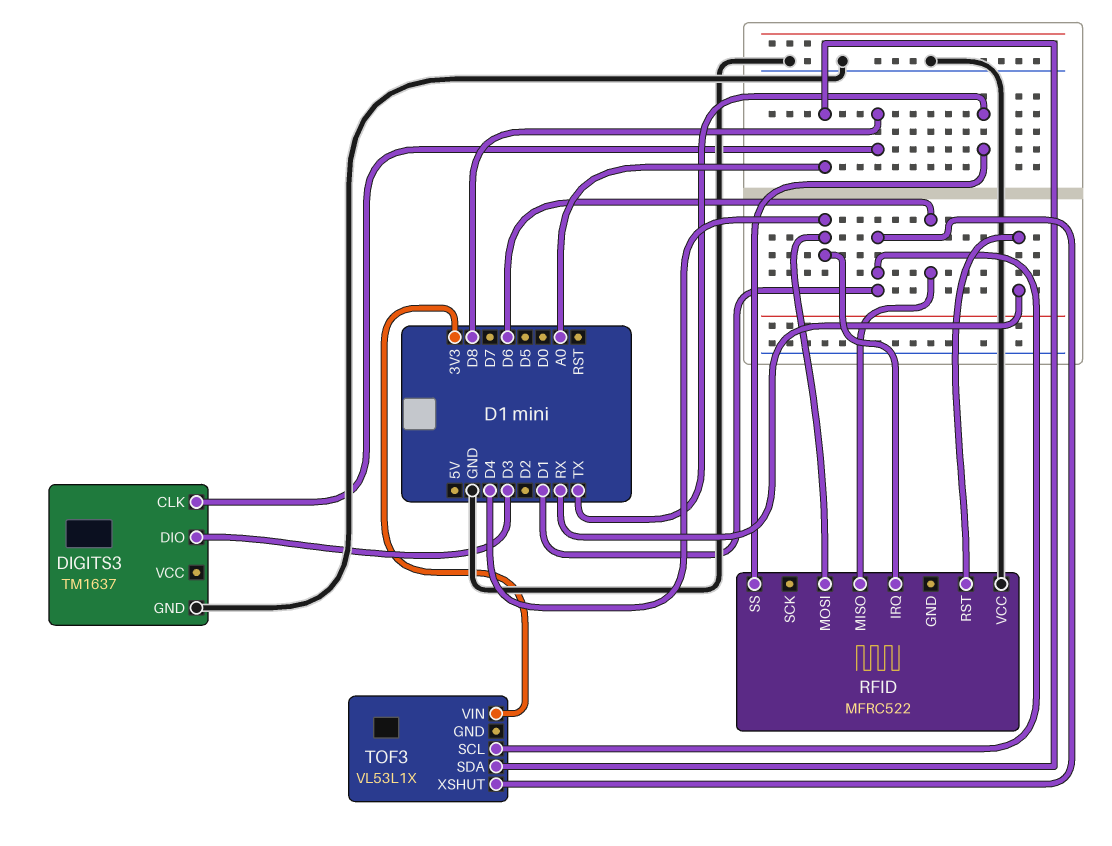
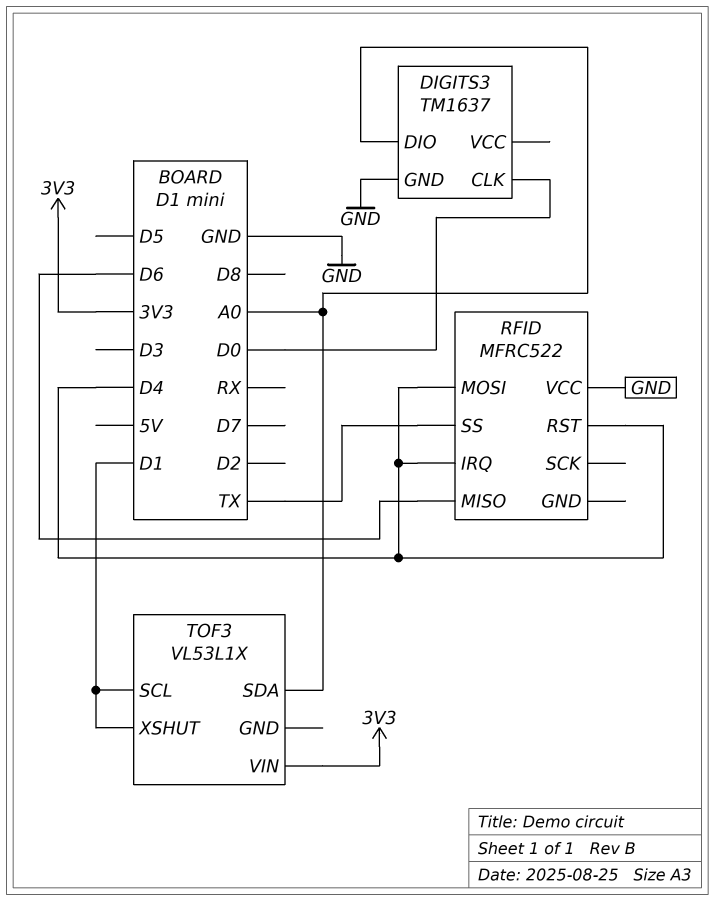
DIGITS3 pin CLK: D8 -> D0
DIGITS3 pin DIO: D3 -> A0
RFID pin RST: RX -> D4

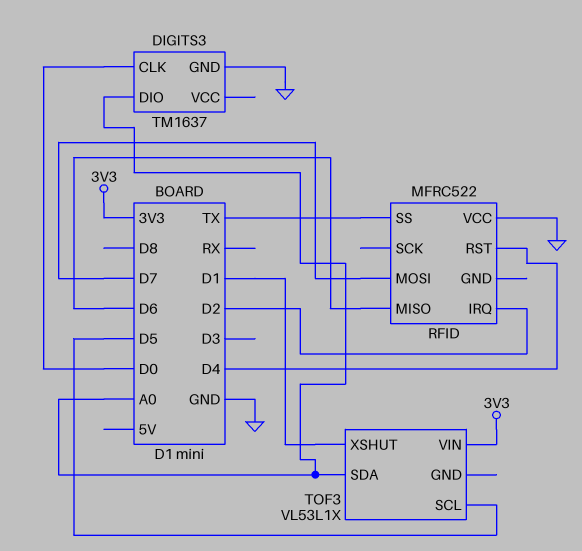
RFID pin IRQ: D4 -> D2
RFID pin MOSI: D4 -> D7
TOF3 pin SCL: D1 -> D5

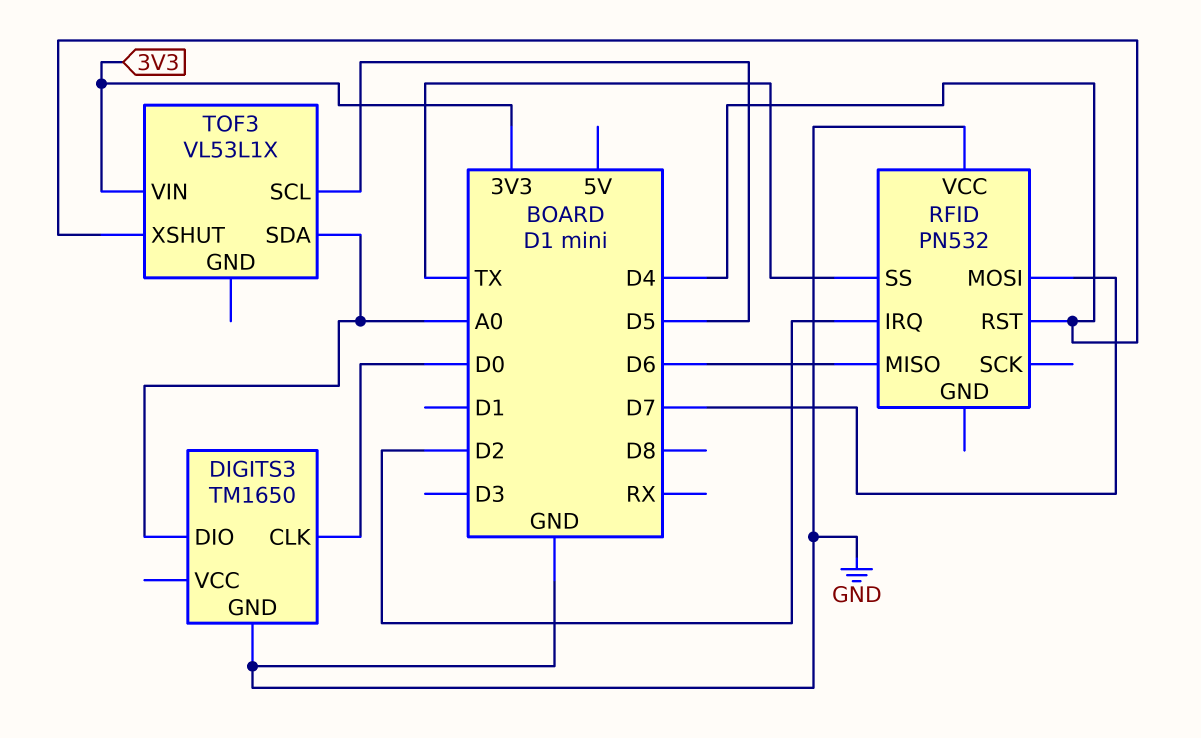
DIGITS3: TM1637 -> TM1650
RFID: MFRC522 -> PN532
TOF3 pin XSHUT: D1 -> D4

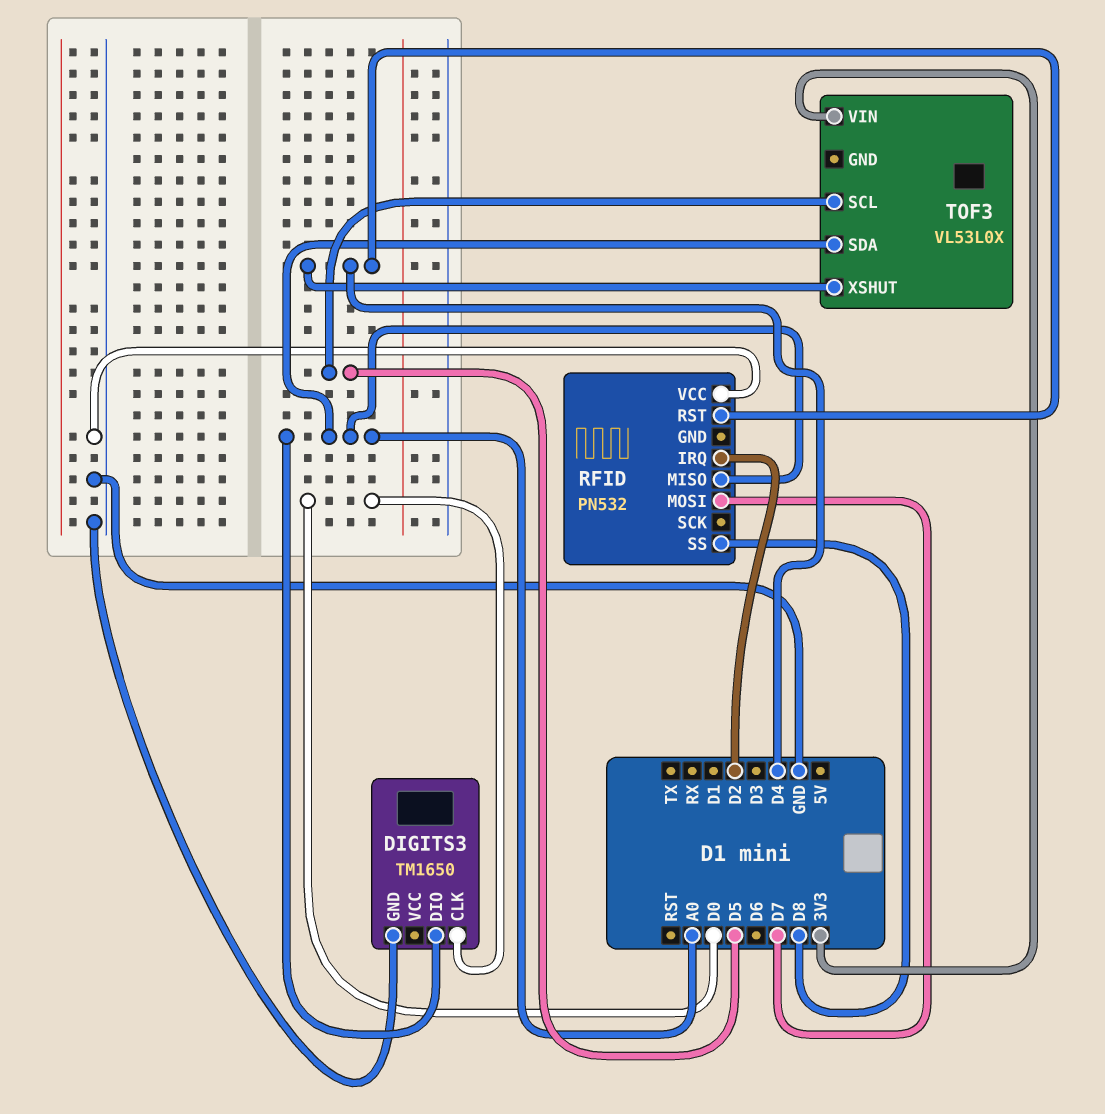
RFID pin MISO: D6 -> A0
RFID pin SS: TX -> D8
TOF3: VL53L1X -> VL53L0X

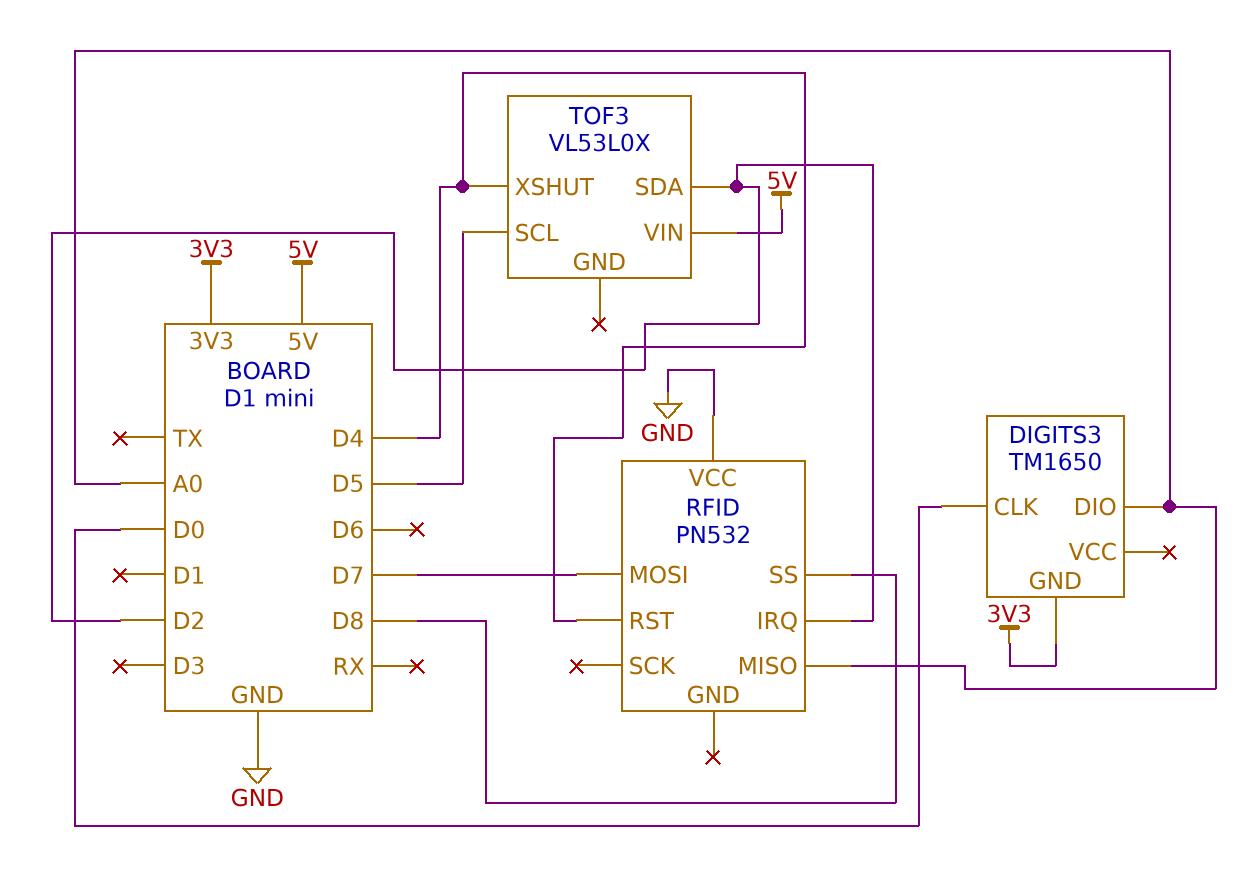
DIGITS3 pin GND: GND -> 3V3
TOF3 pin SDA: A0 -> D2
TOF3 pin VIN: 3V3 -> 5V

